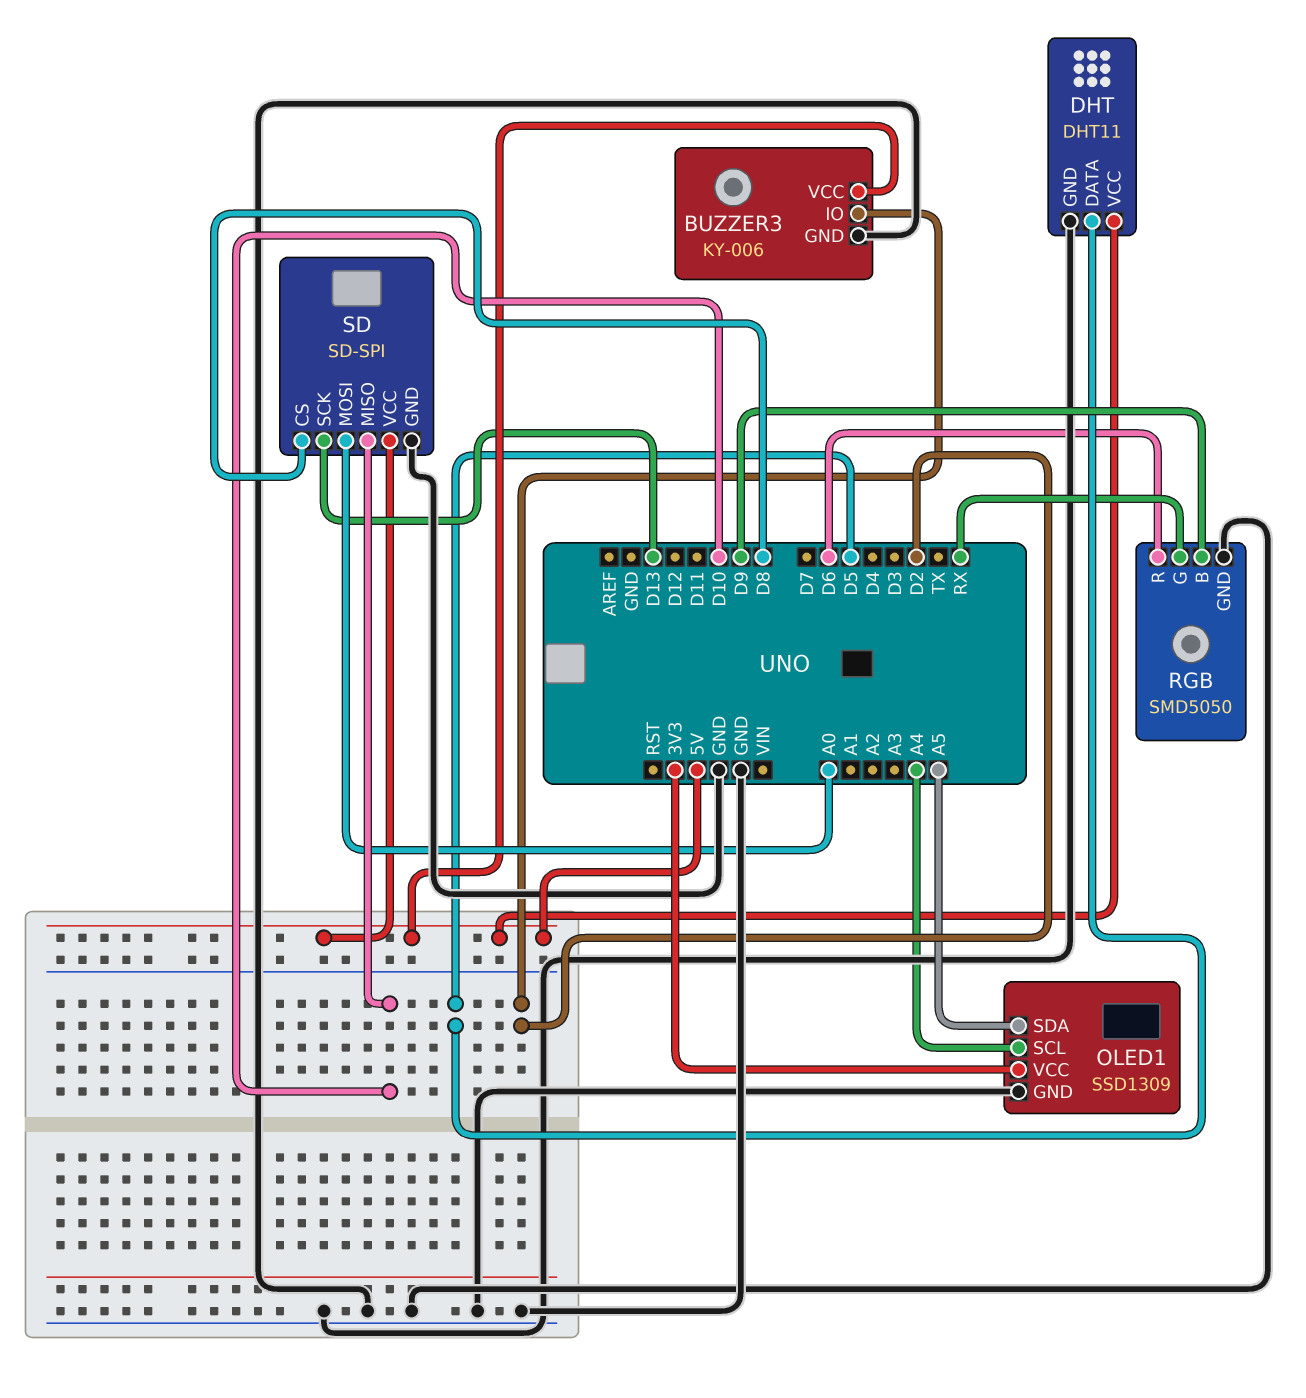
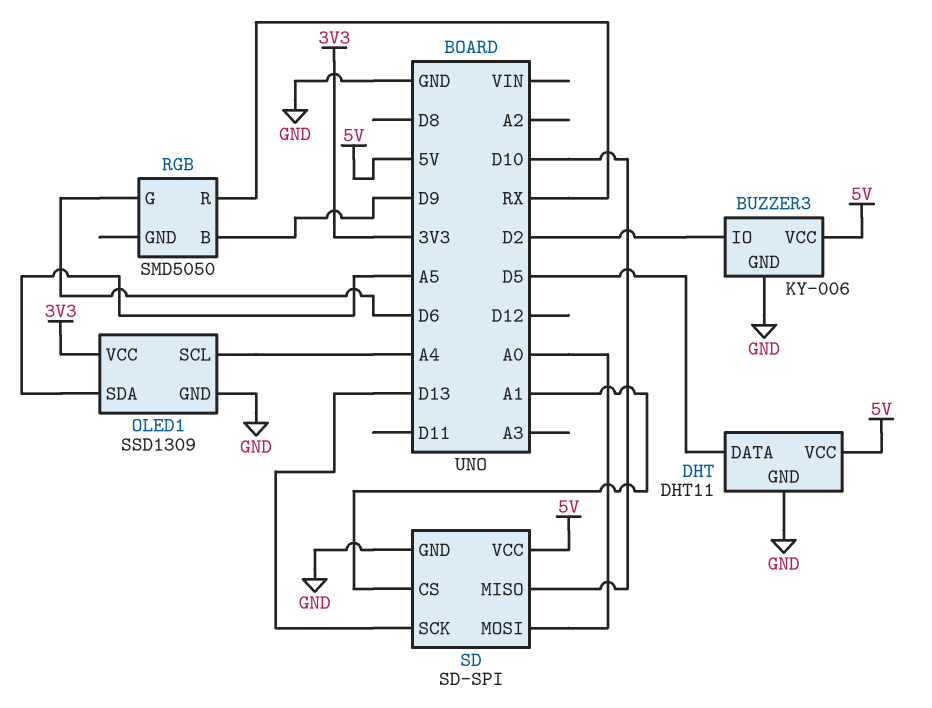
RGB pin G: RX -> D6
RGB pin GND: GND -> none
RGB pin R: D6 -> RX
SD pin CS: D8 -> A1

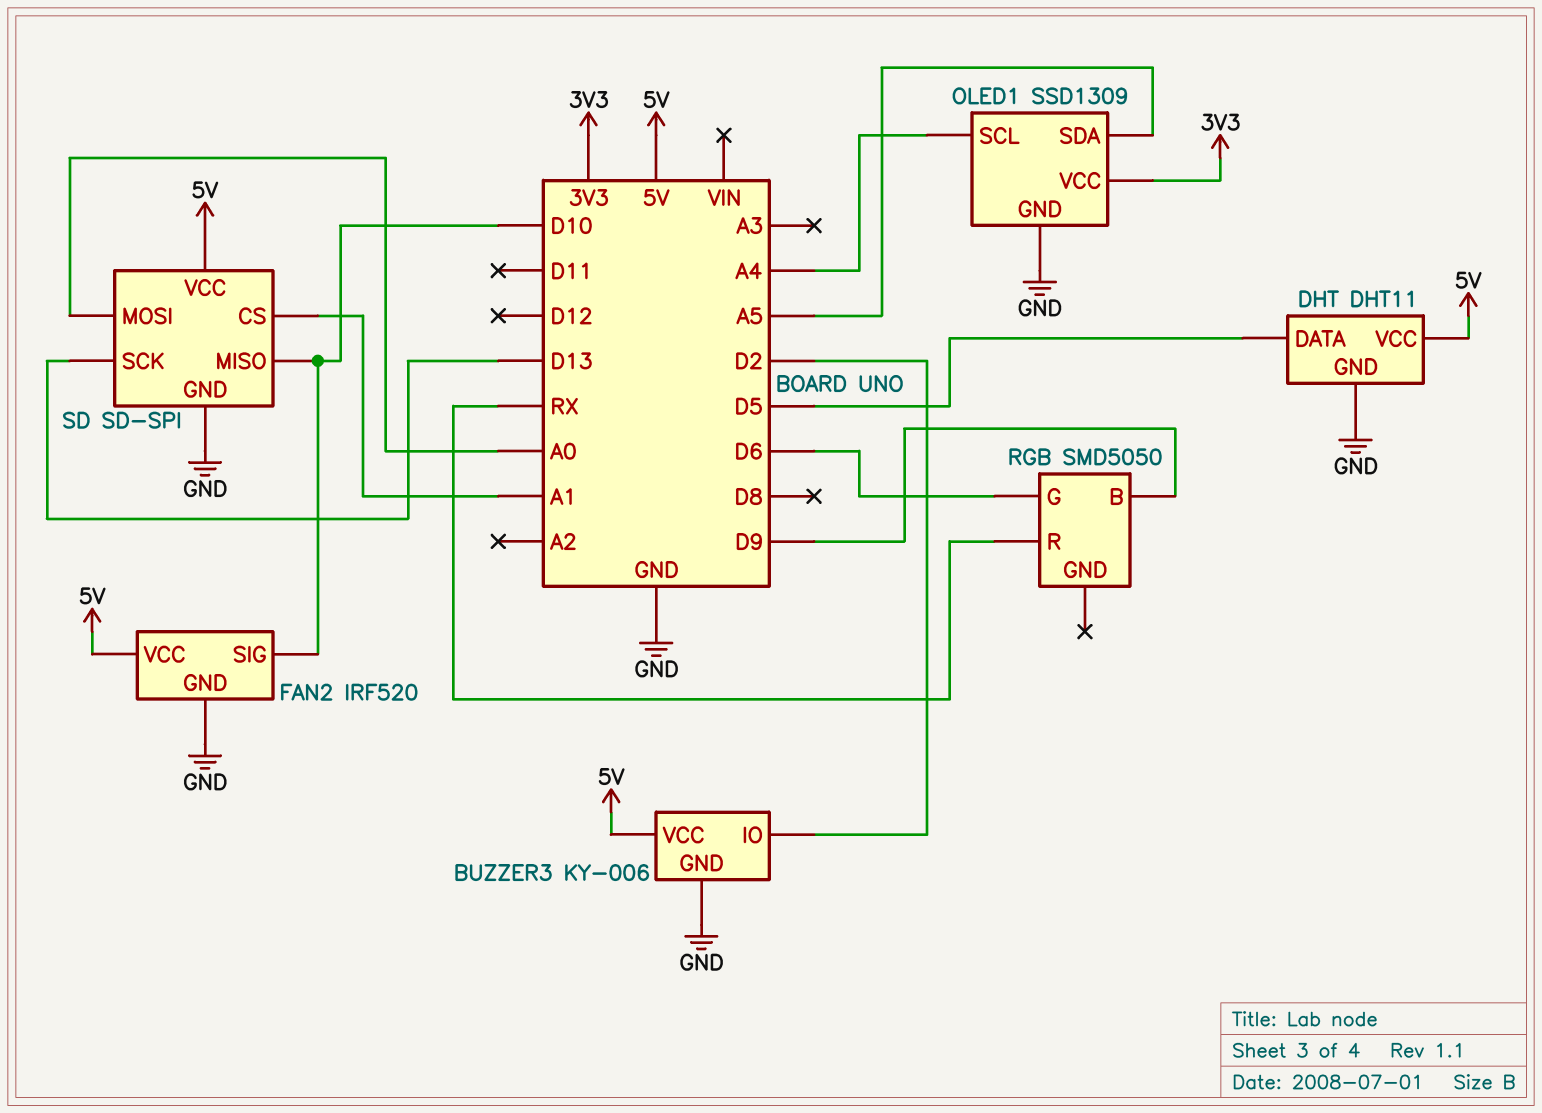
FAN2: none -> IRF520
FAN2 pin GND: none -> GND
FAN2 pin SIG: none -> D10
FAN2 pin VCC: none -> 5V

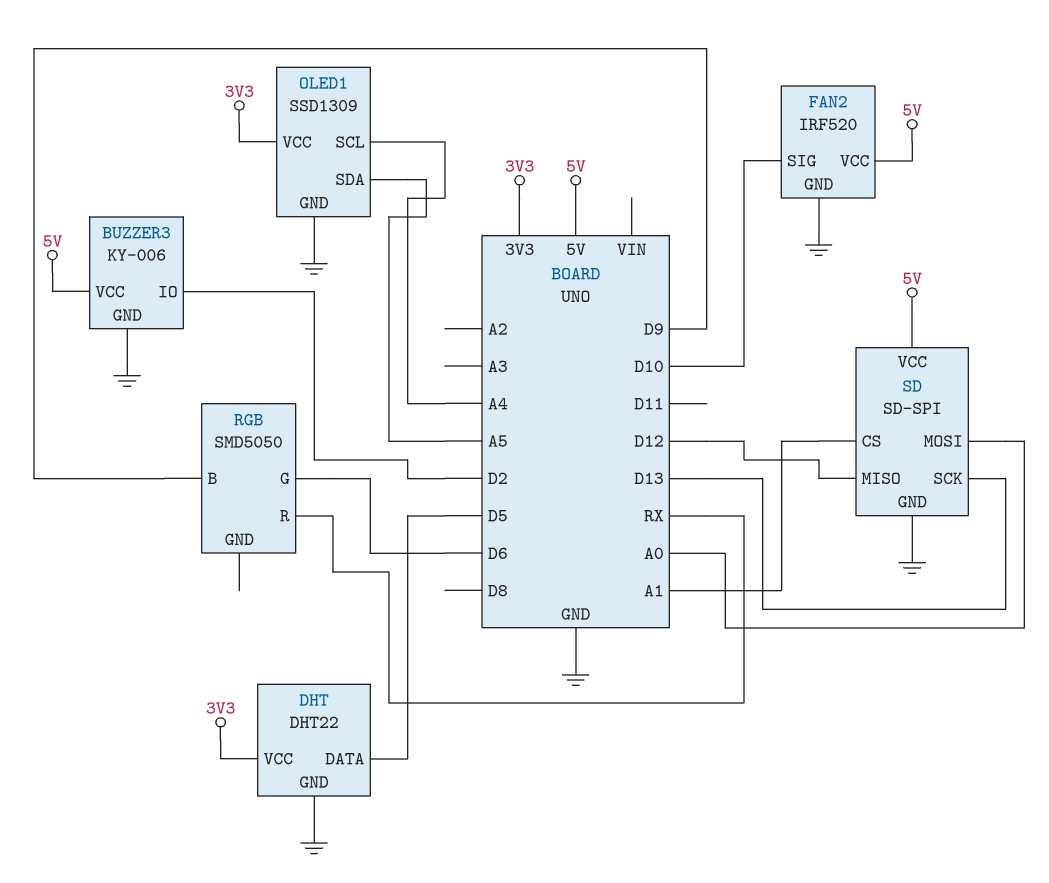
DHT: DHT11 -> DHT22
DHT pin VCC: 5V -> 3V3
SD pin MISO: D10 -> D12

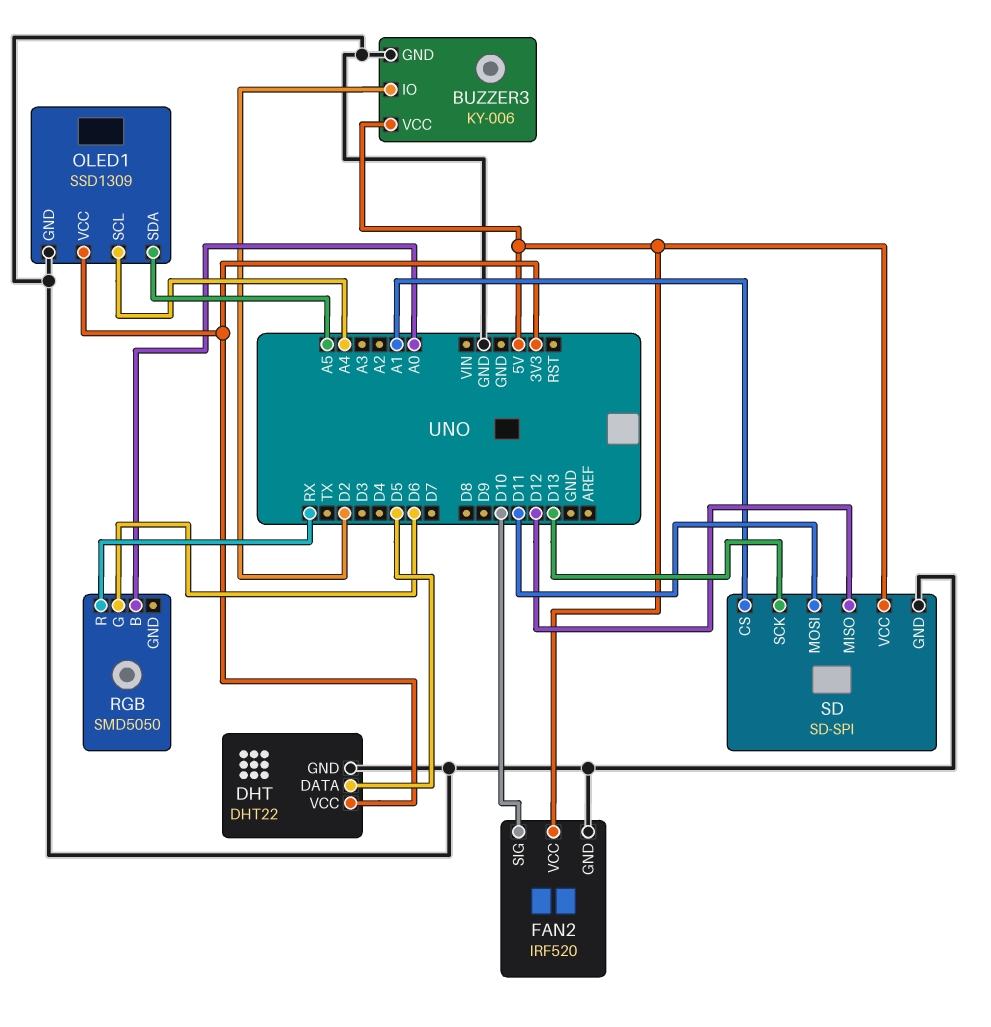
RGB pin B: D9 -> A0
SD pin MOSI: A0 -> D11

